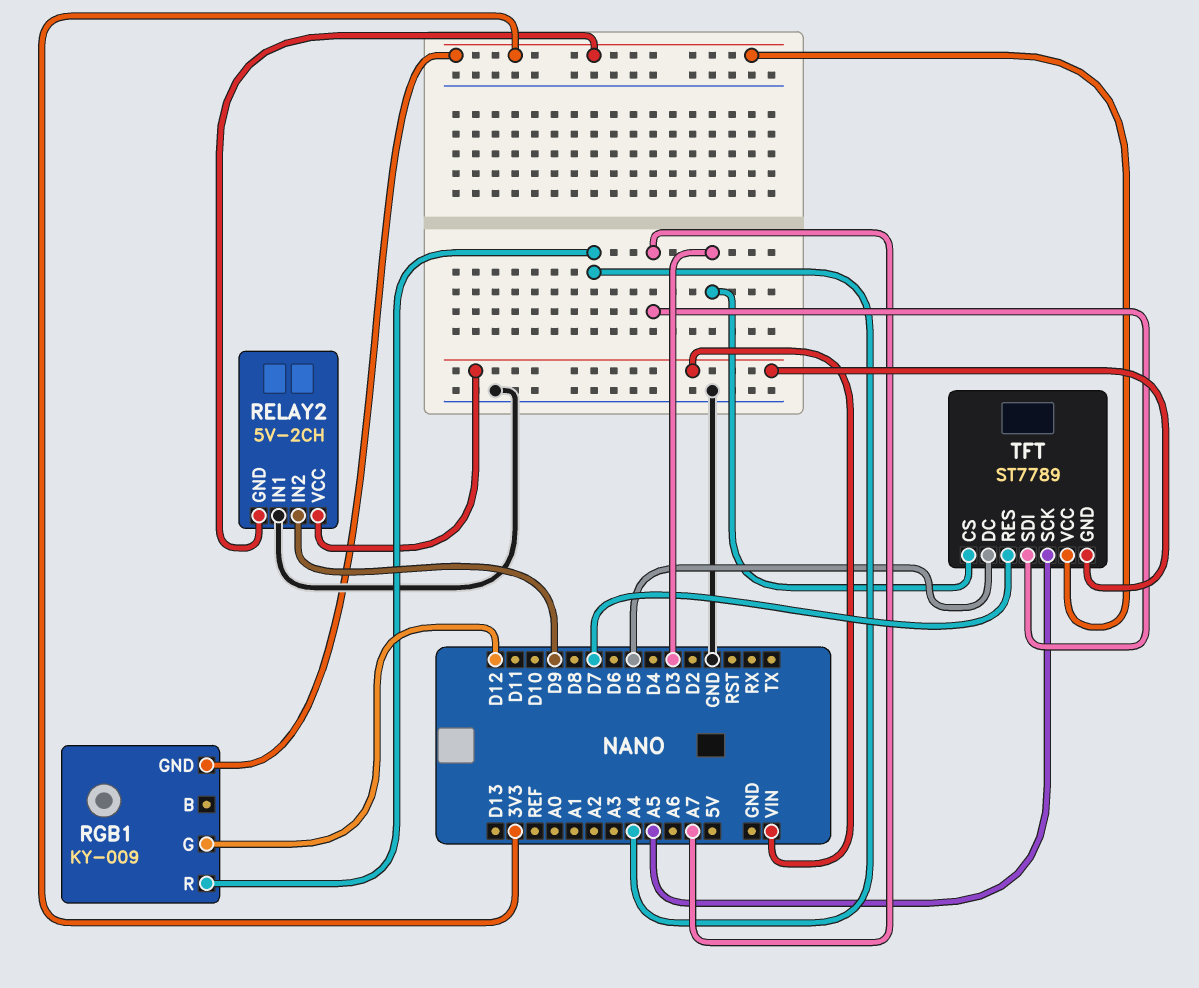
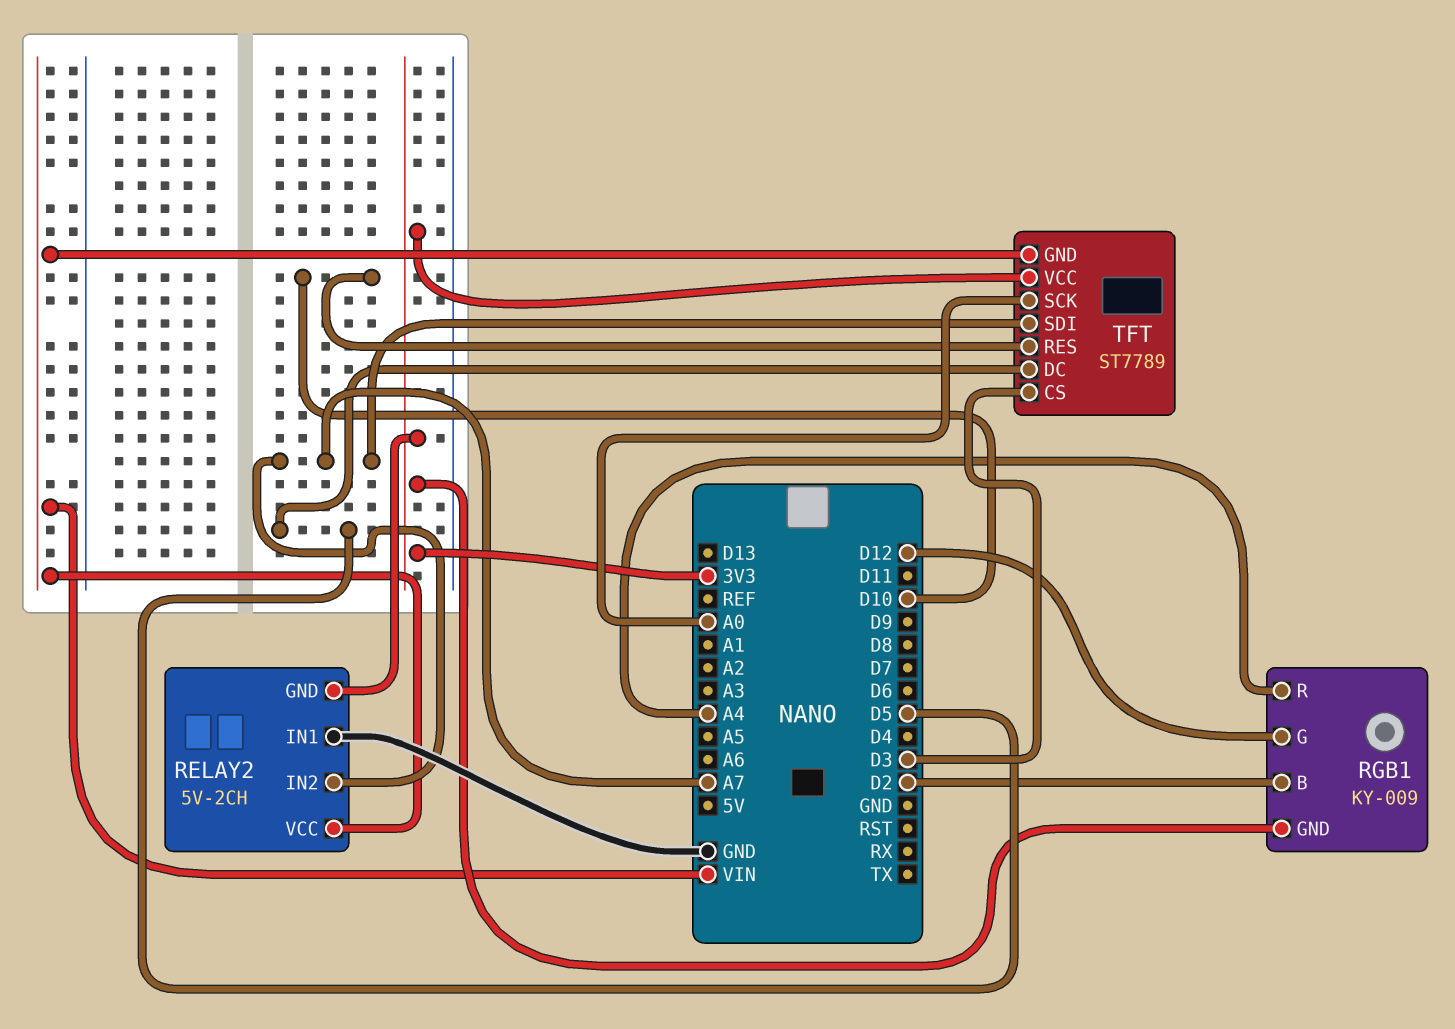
RELAY2 pin IN2: D9 -> A7
RGB1 pin B: none -> D2
TFT pin RES: D7 -> D10
TFT pin SCK: A5 -> A0

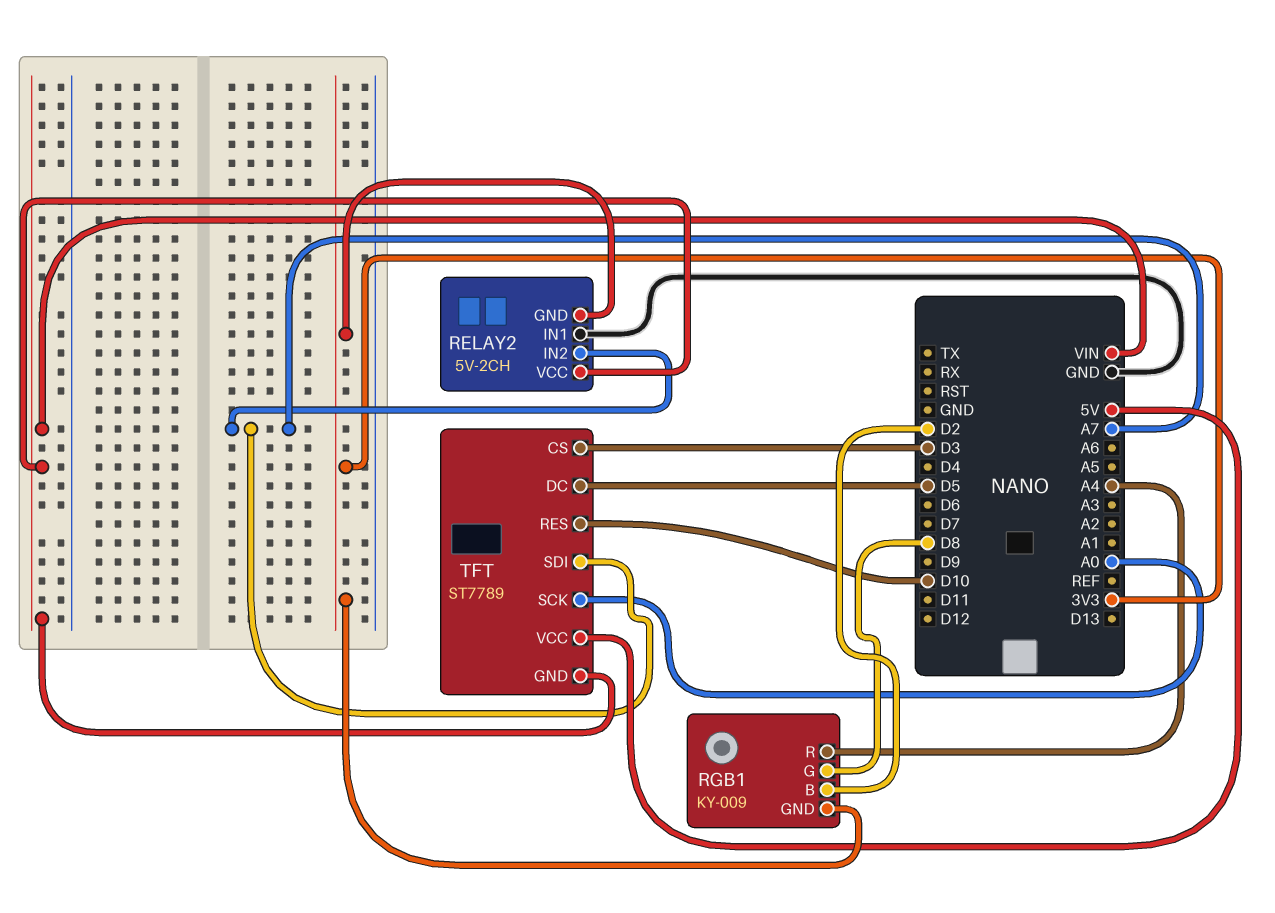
RGB1 pin G: D12 -> D8
TFT pin VCC: 3V3 -> 5V

